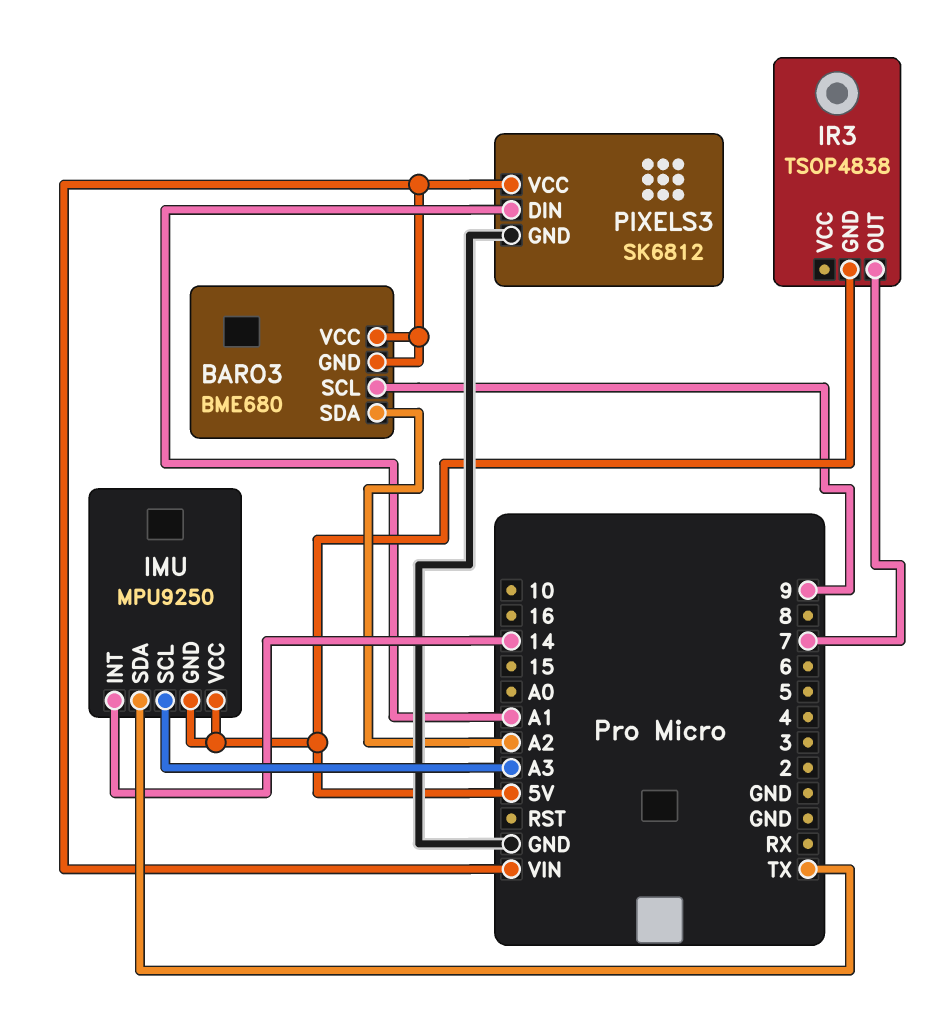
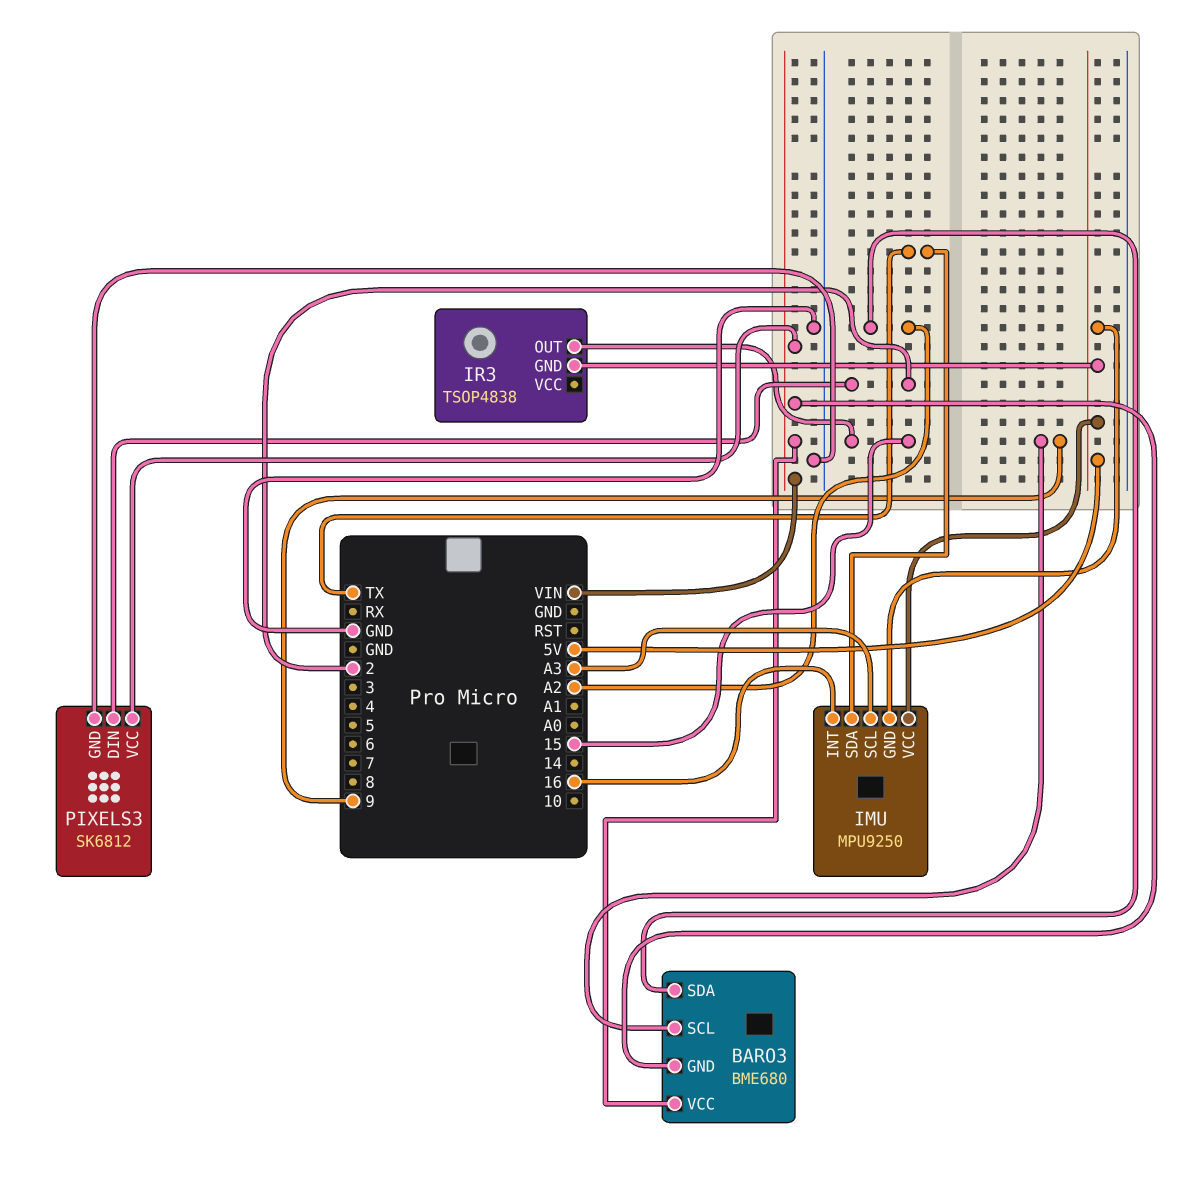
IMU pin INT: 14 -> 16
IR3 pin OUT: 7 -> 15
PIXELS3 pin DIN: A1 -> 2

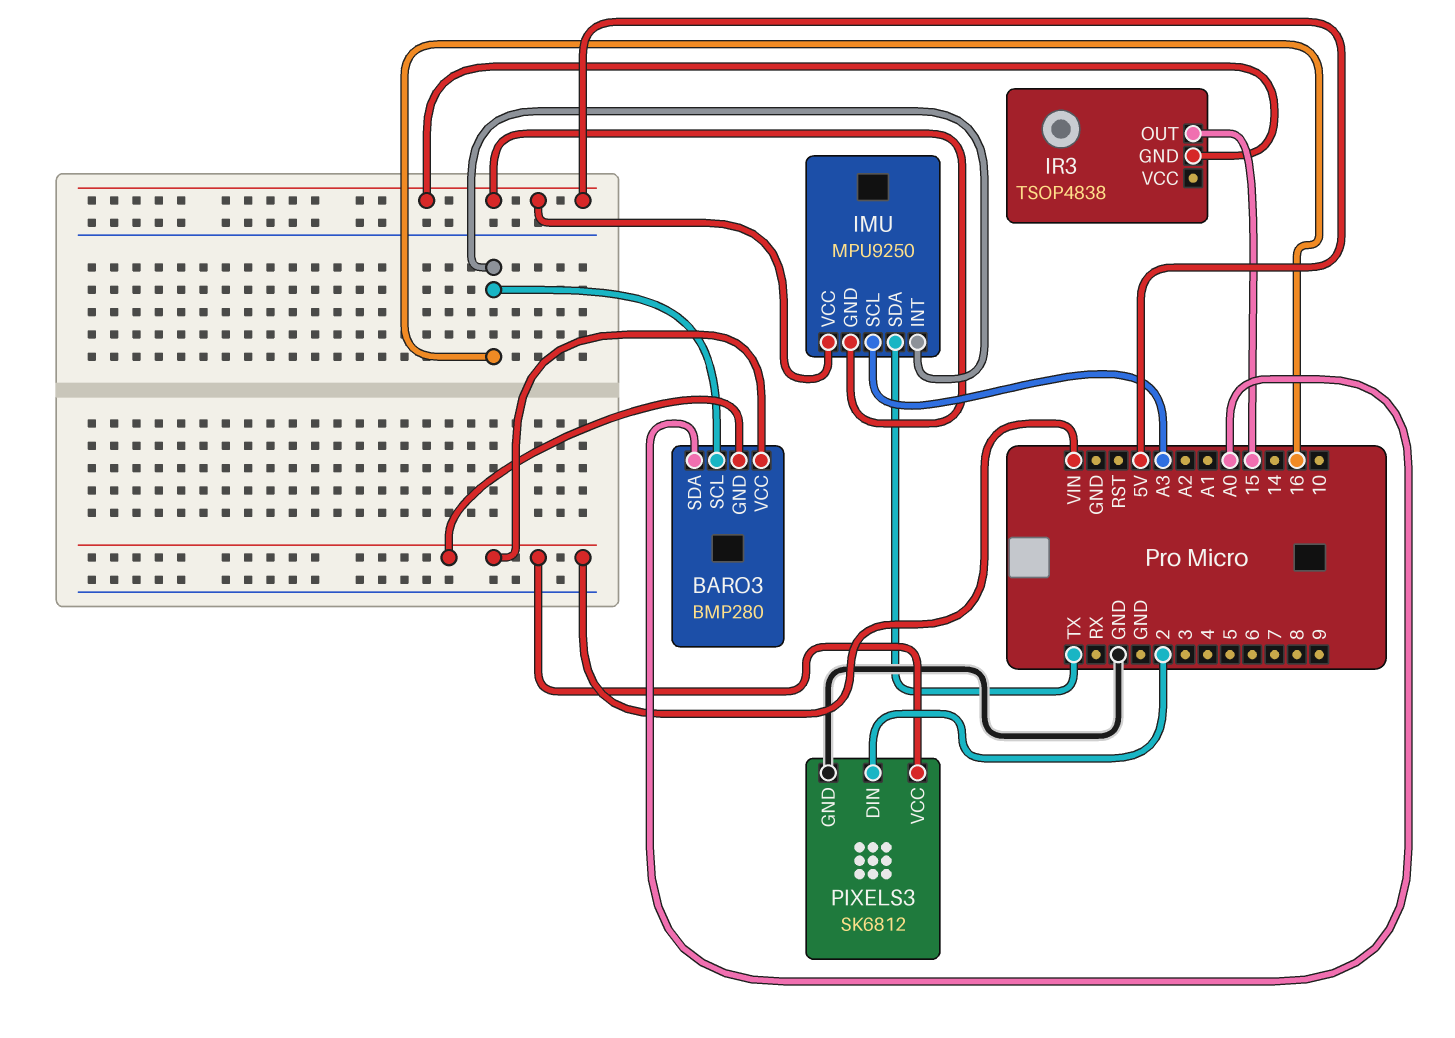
BARO3: BME680 -> BMP280
BARO3 pin SCL: 9 -> 16
BARO3 pin SDA: A2 -> A0

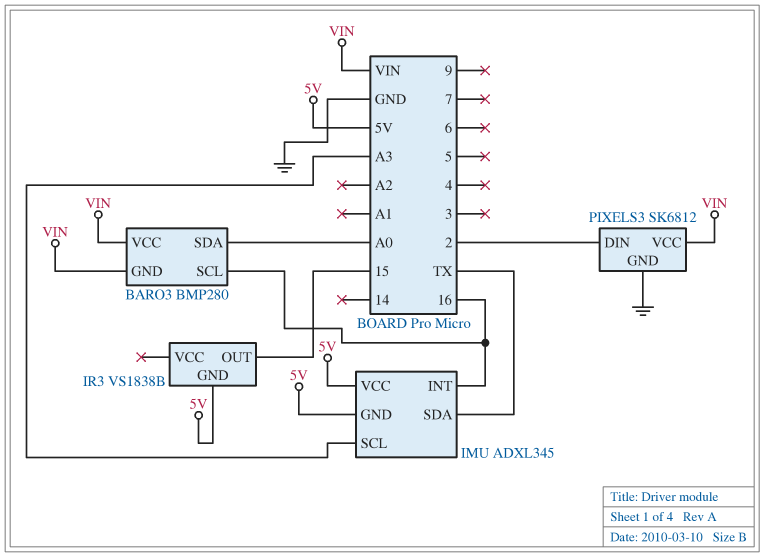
IMU: MPU9250 -> ADXL345
IR3: TSOP4838 -> VS1838B

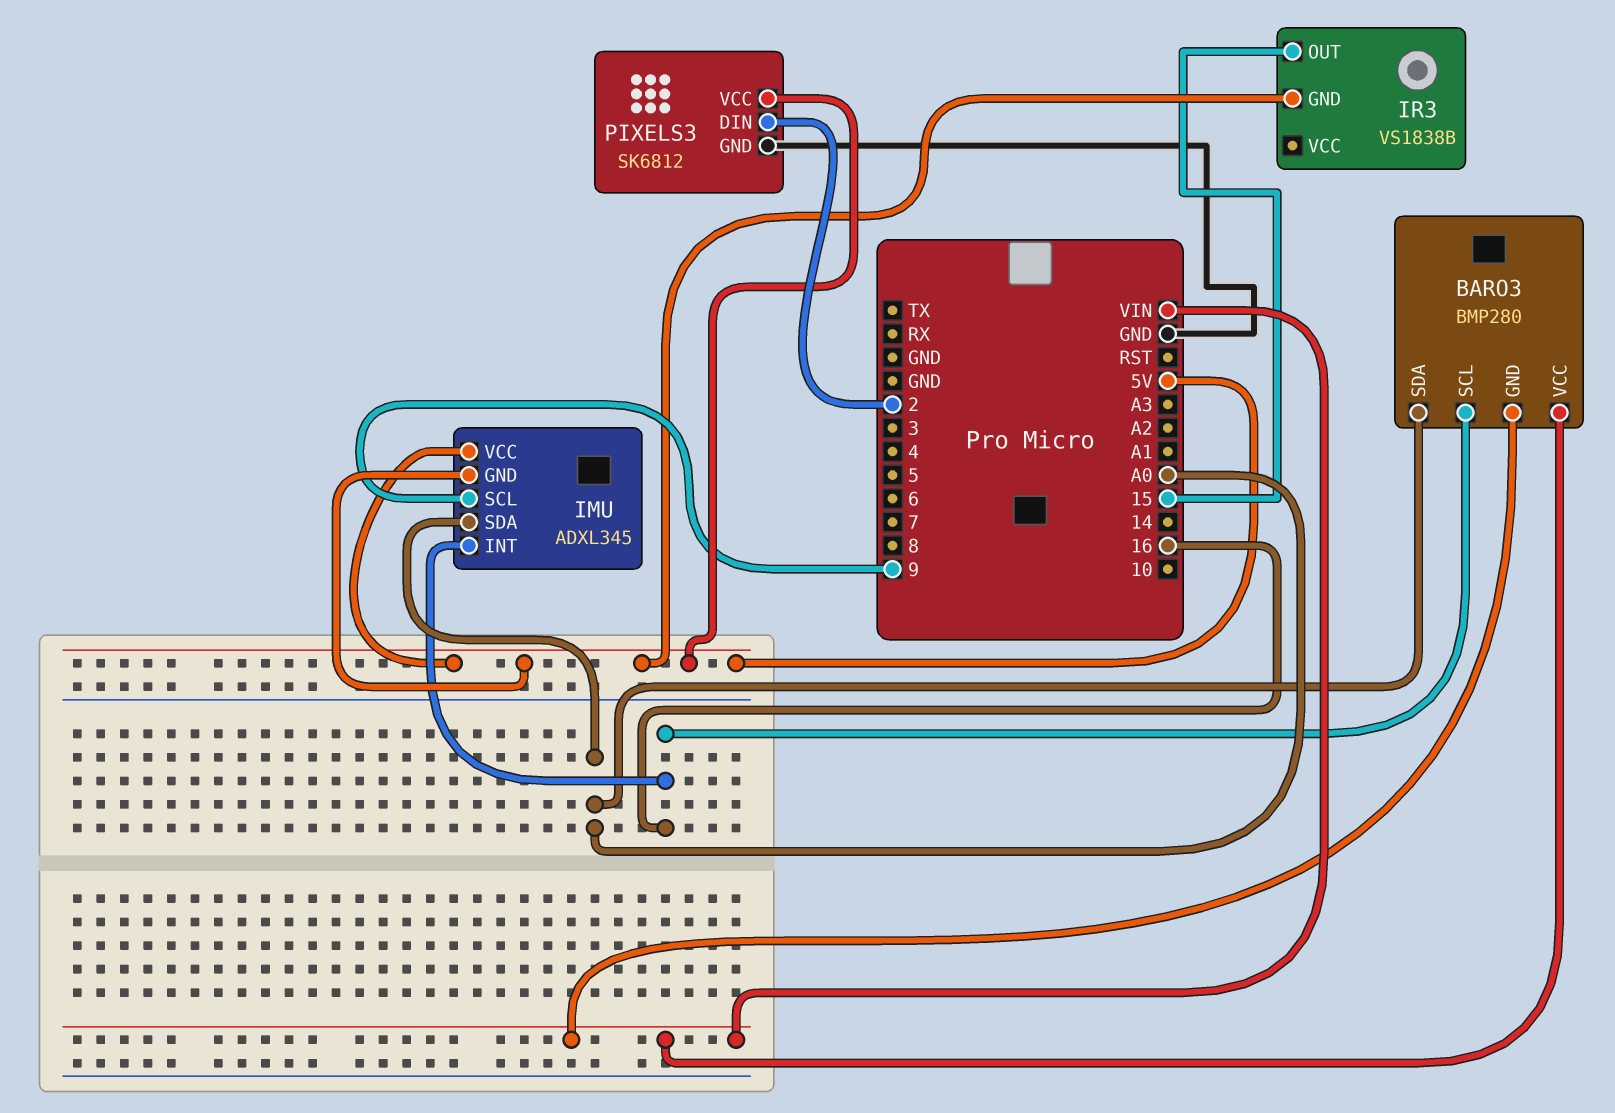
IMU pin SCL: A3 -> 9
IMU pin SDA: TX -> A0
PIXELS3 pin VCC: VIN -> 5V

